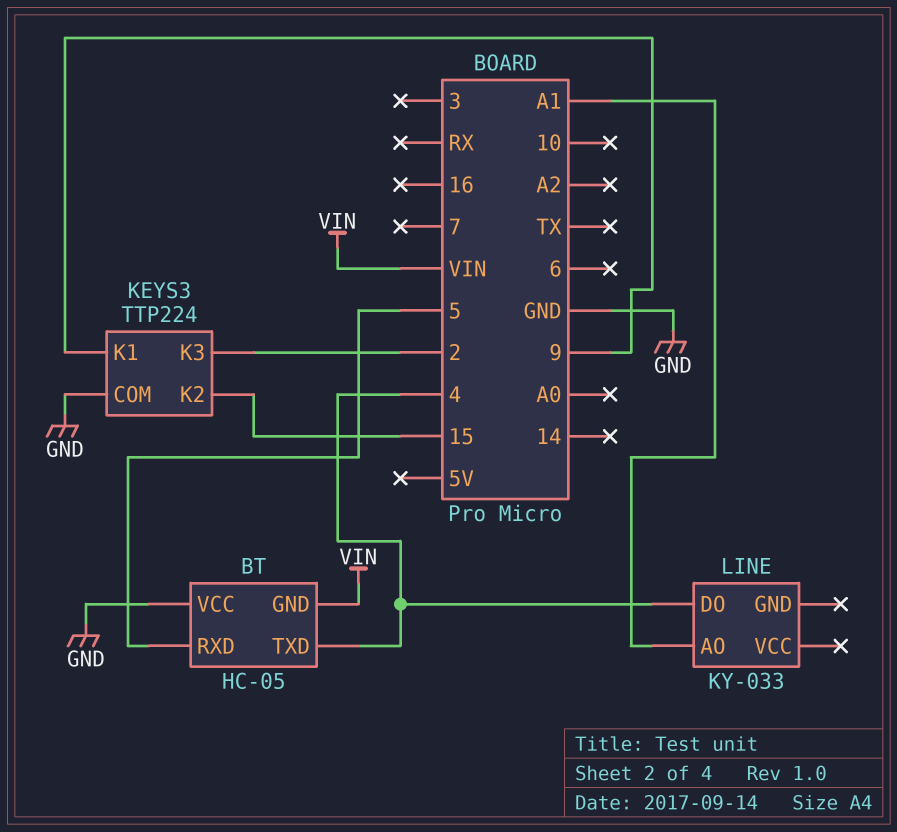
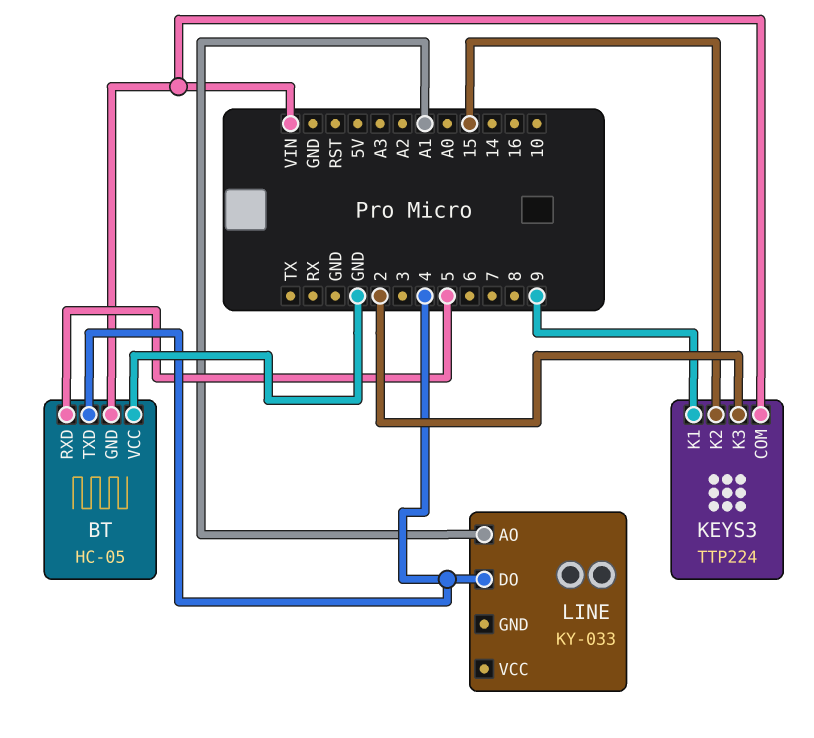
KEYS3 pin COM: GND -> VIN

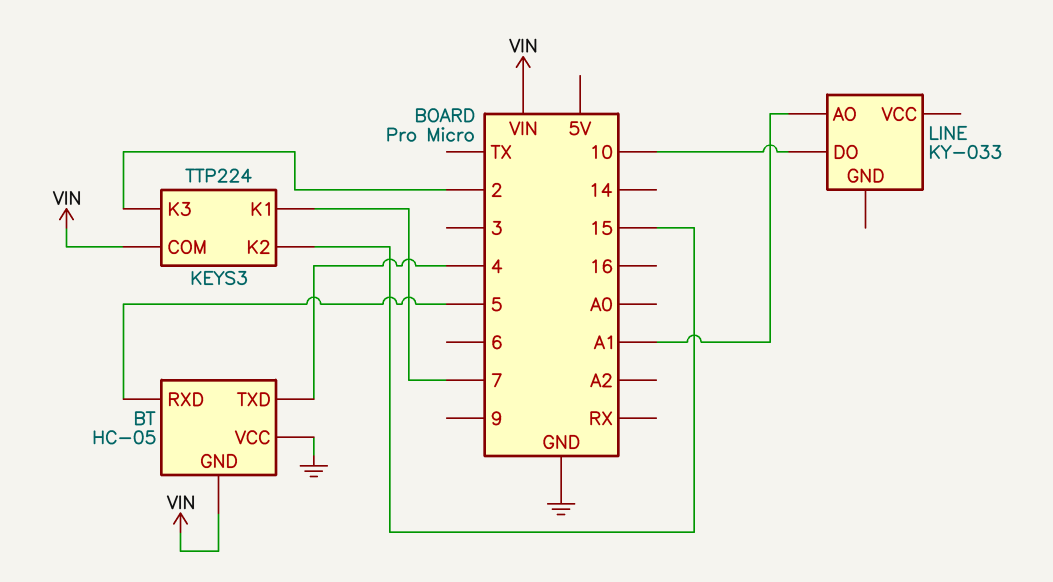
KEYS3 pin K1: 9 -> 7
LINE pin DO: 4 -> 10

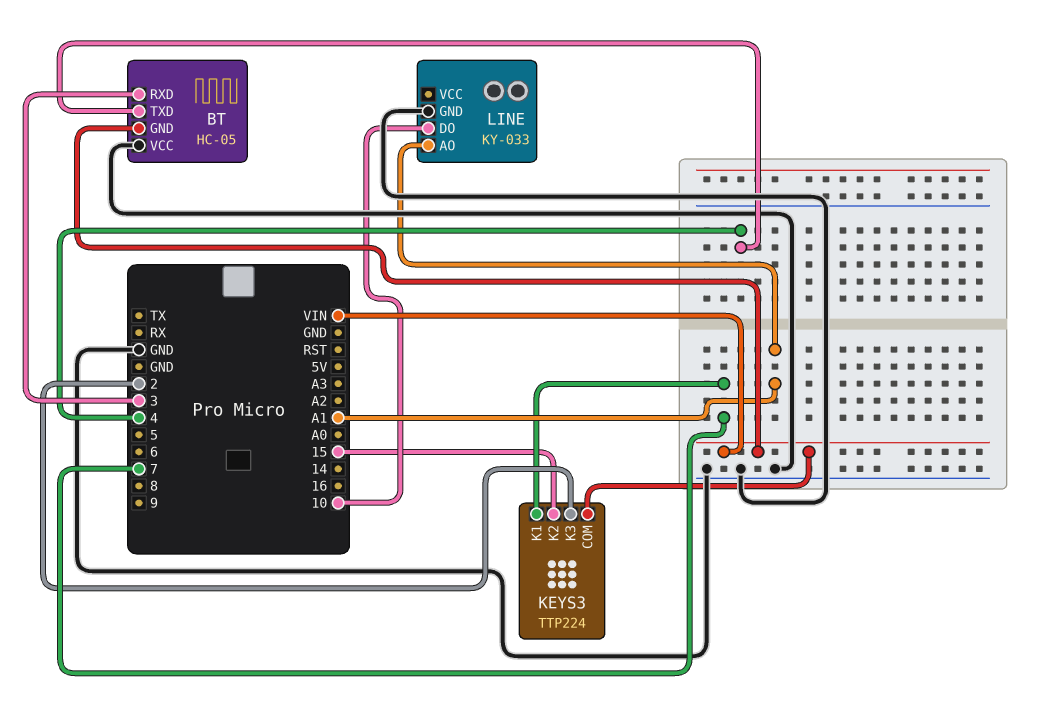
BT pin RXD: 5 -> 3
LINE pin GND: none -> GND

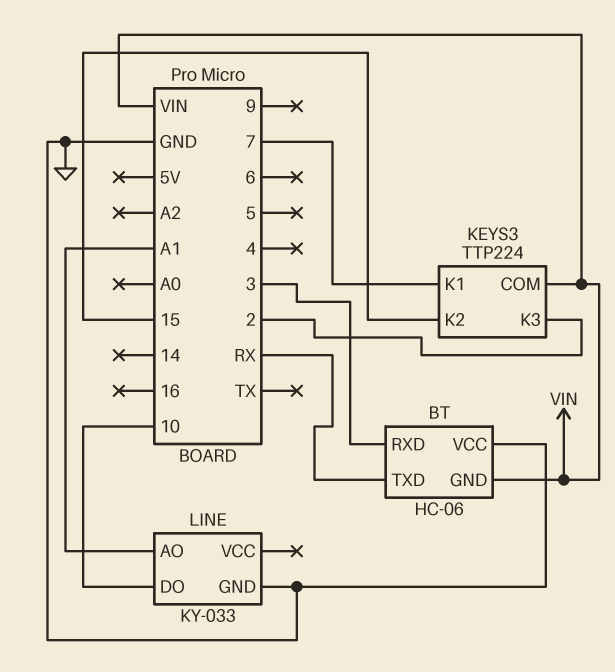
BT: HC-05 -> HC-06
BT pin TXD: 4 -> RX

